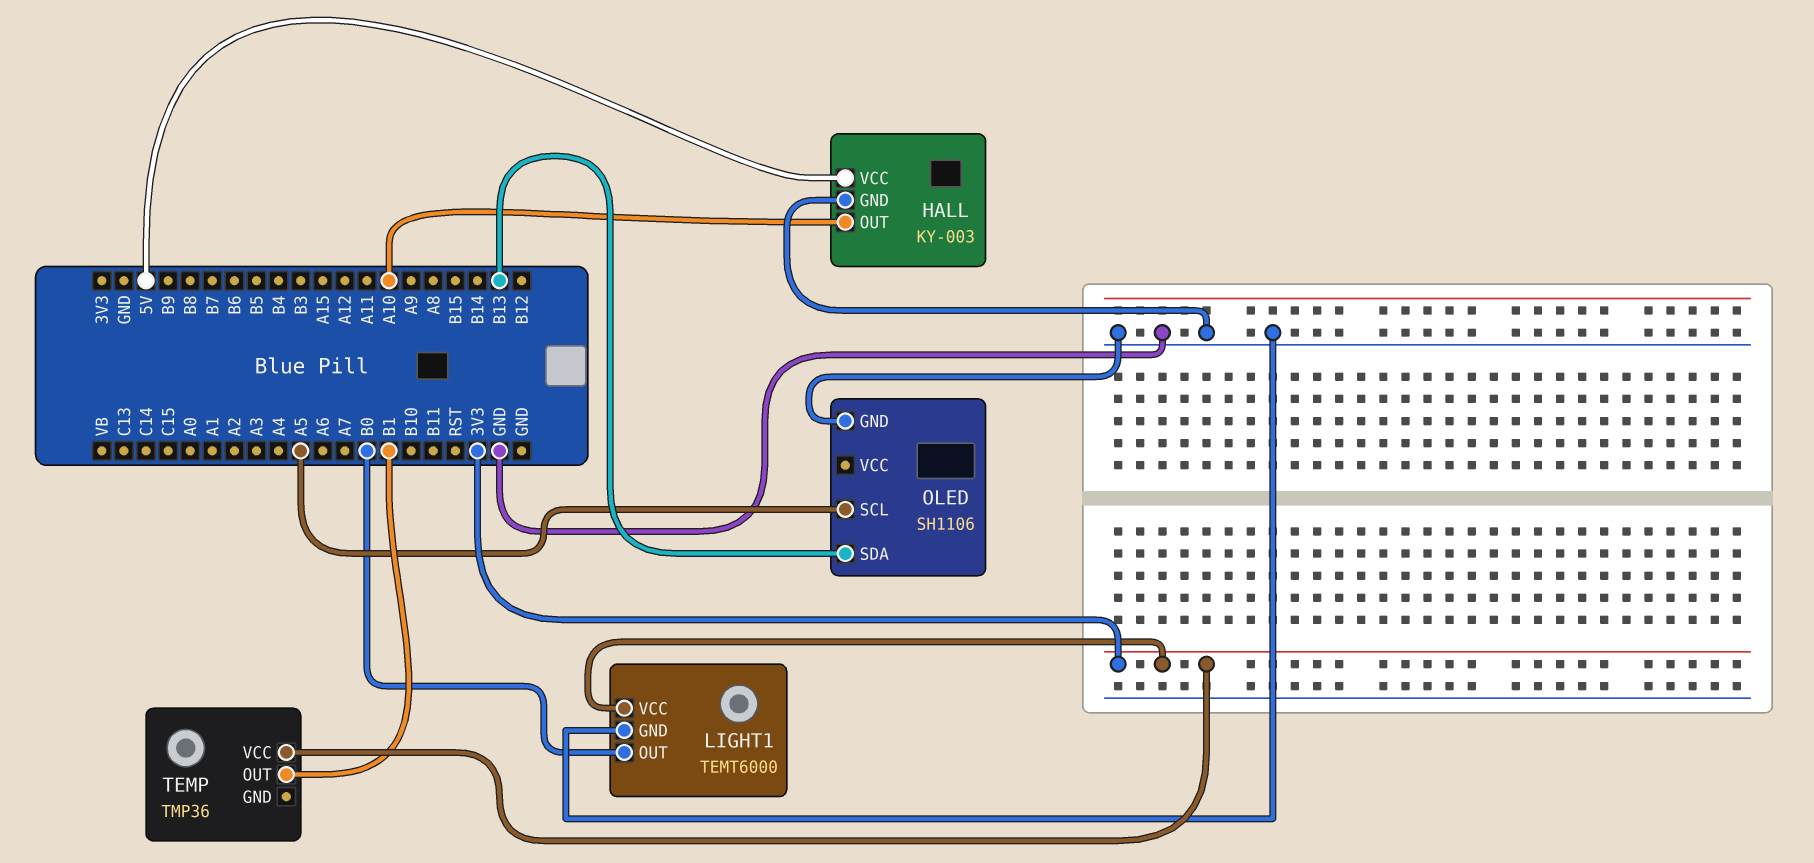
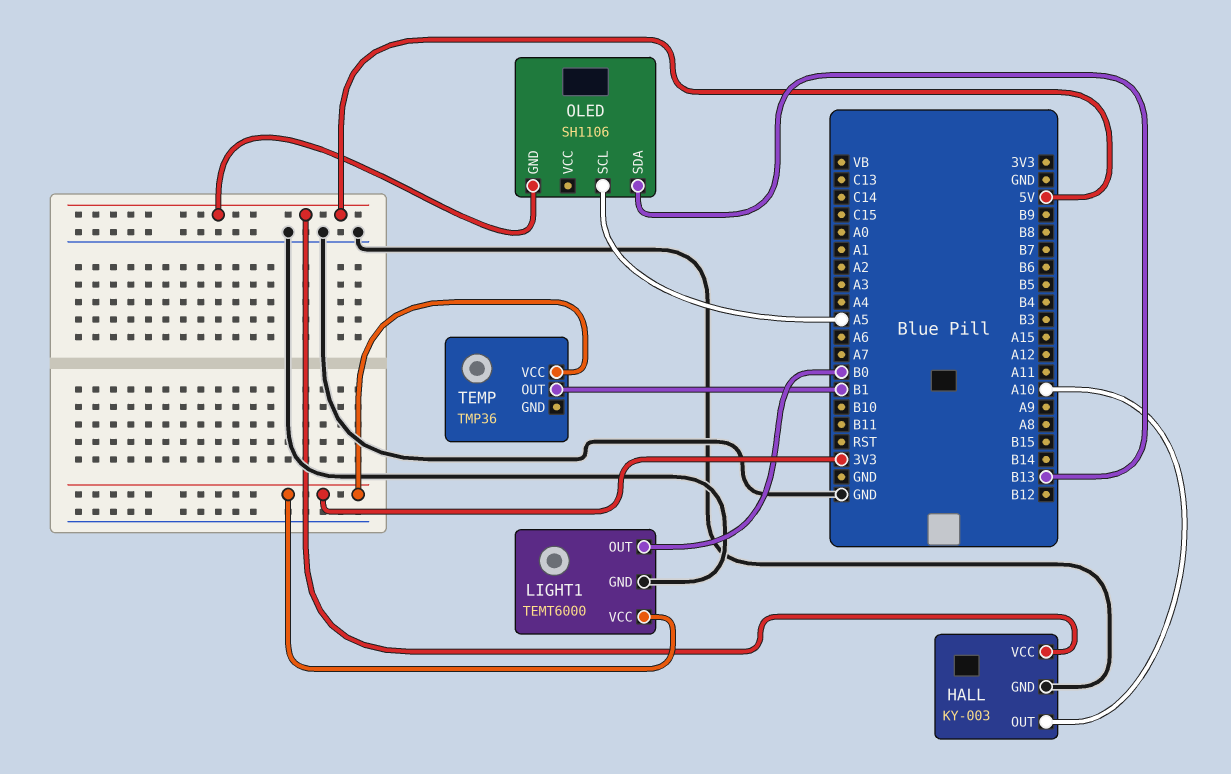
OLED pin GND: GND -> 5V

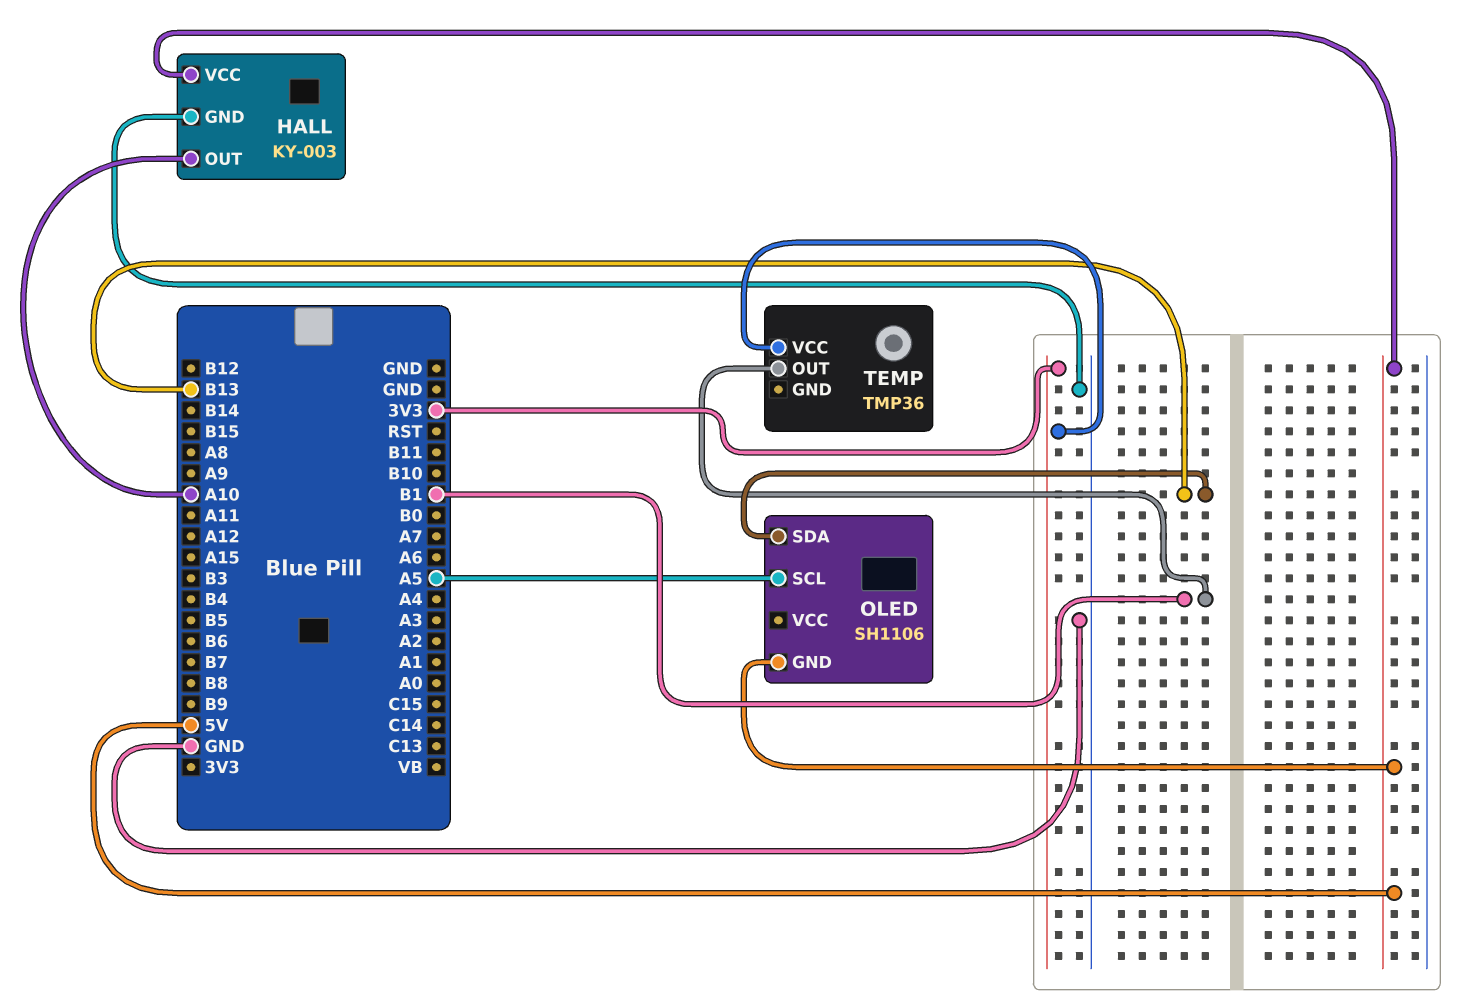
LIGHT1: TEMT6000 -> none
LIGHT1 pin GND: GND -> none
LIGHT1 pin OUT: B0 -> none
LIGHT1 pin VCC: 3V3 -> none

